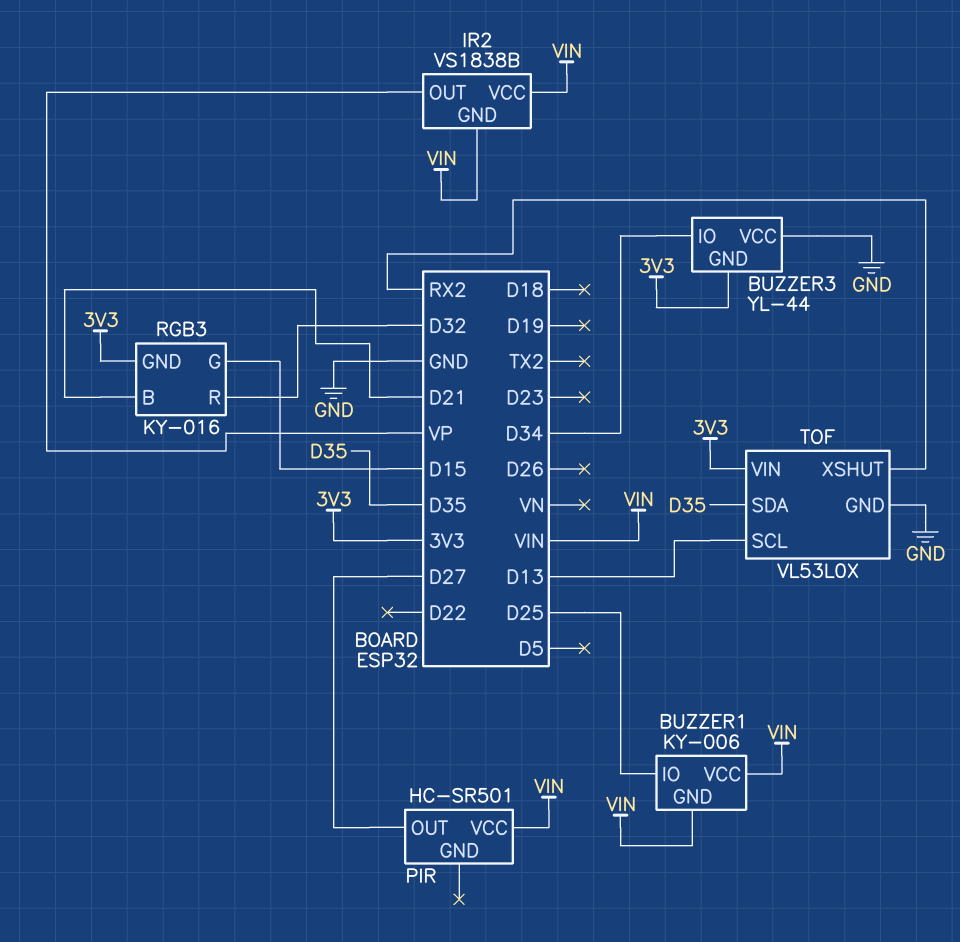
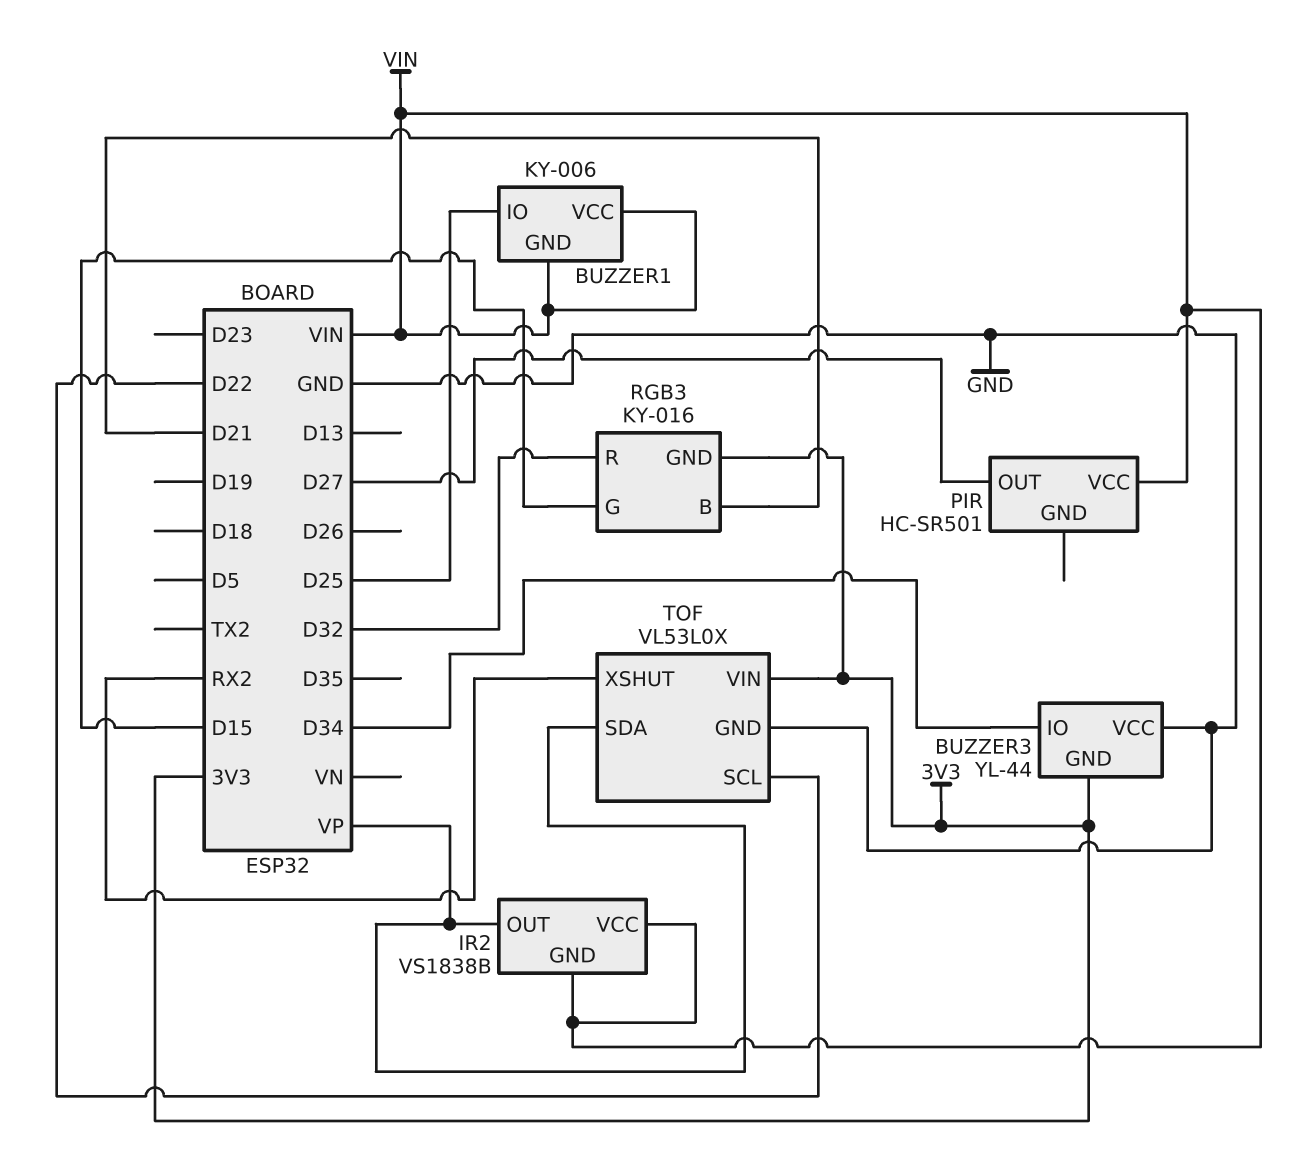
TOF pin SCL: D13 -> D22
TOF pin SDA: D35 -> VP

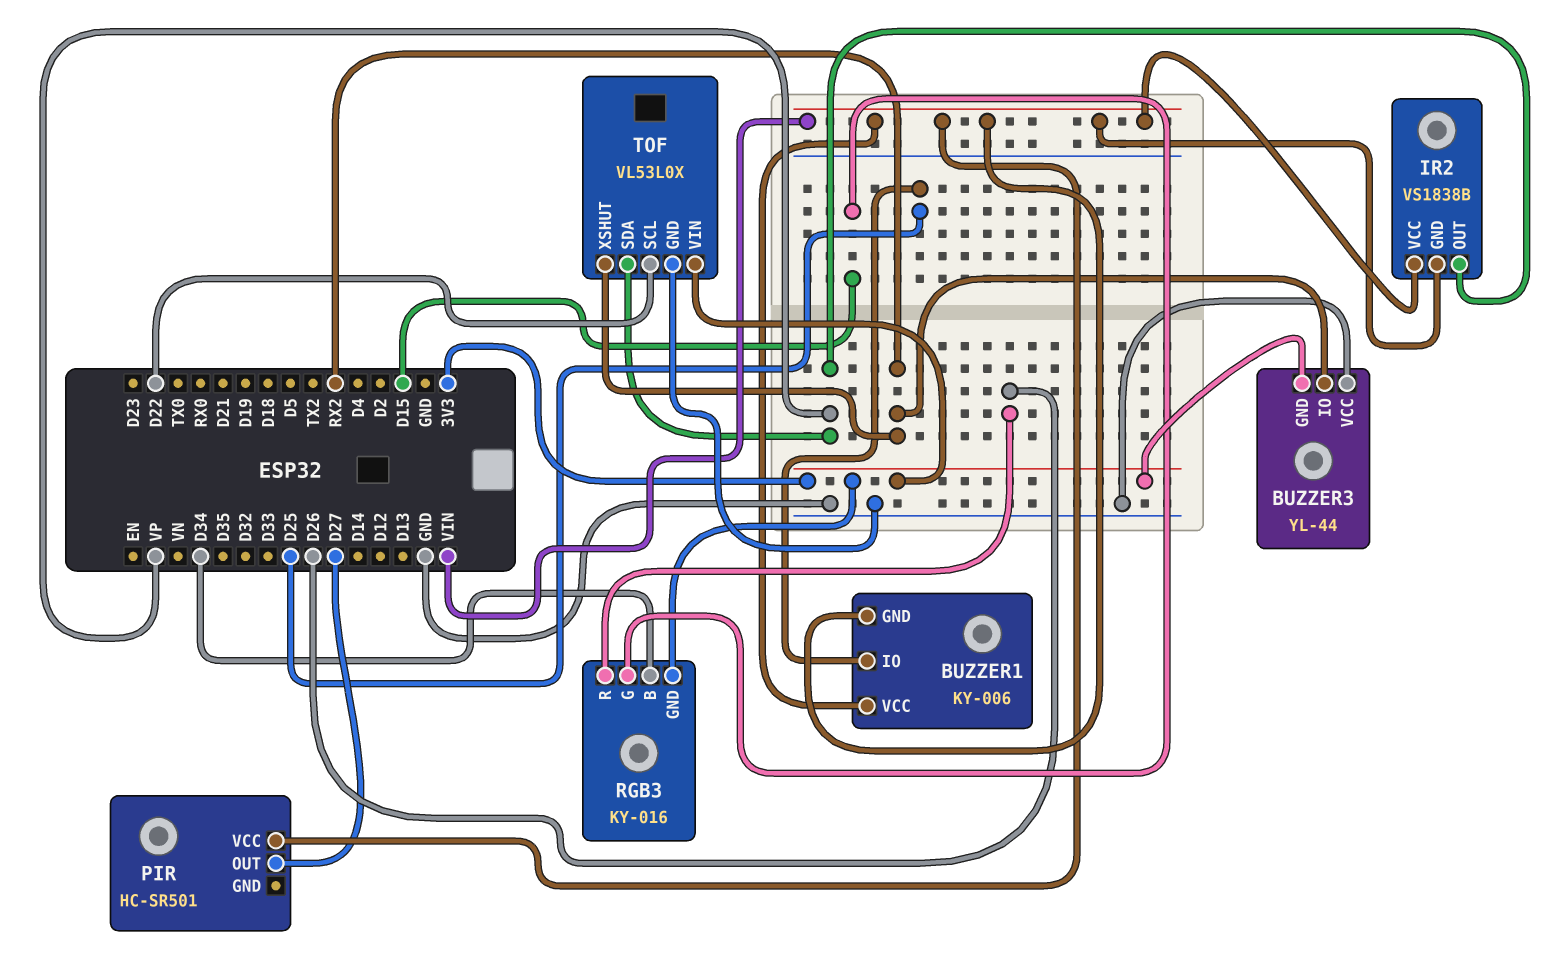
BUZZER3 pin IO: D34 -> RX2
RGB3 pin B: D21 -> D34
RGB3 pin R: D32 -> D26

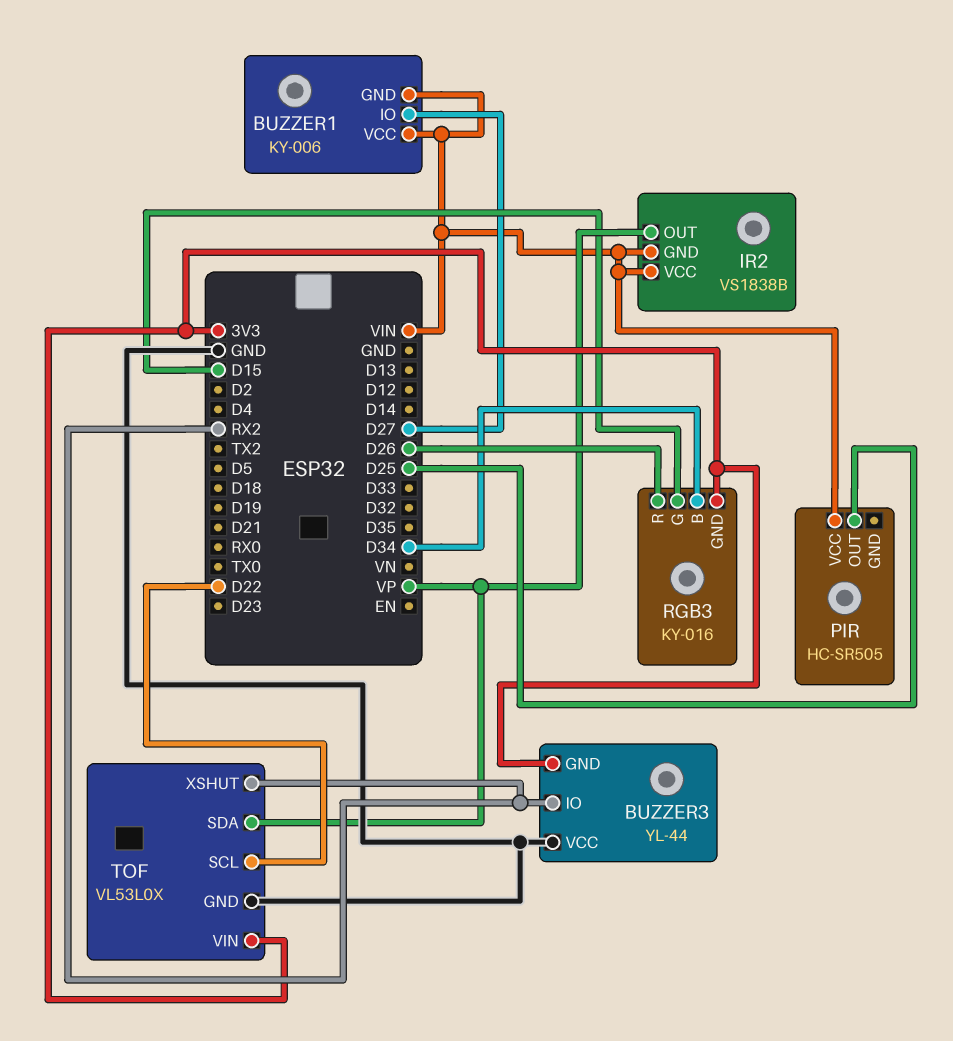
BUZZER1 pin IO: D25 -> D27
PIR: HC-SR501 -> HC-SR505
PIR pin OUT: D27 -> D25

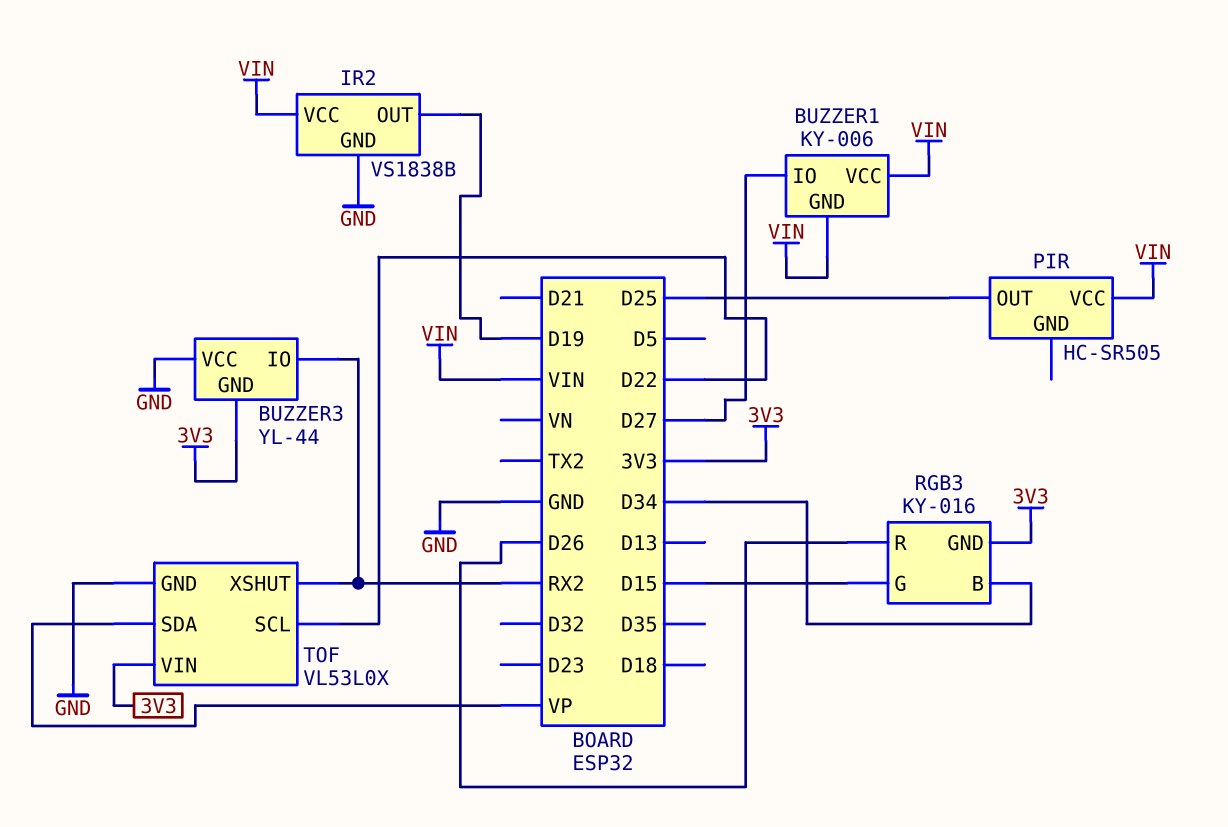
IR2 pin GND: VIN -> GND
IR2 pin OUT: VP -> D19

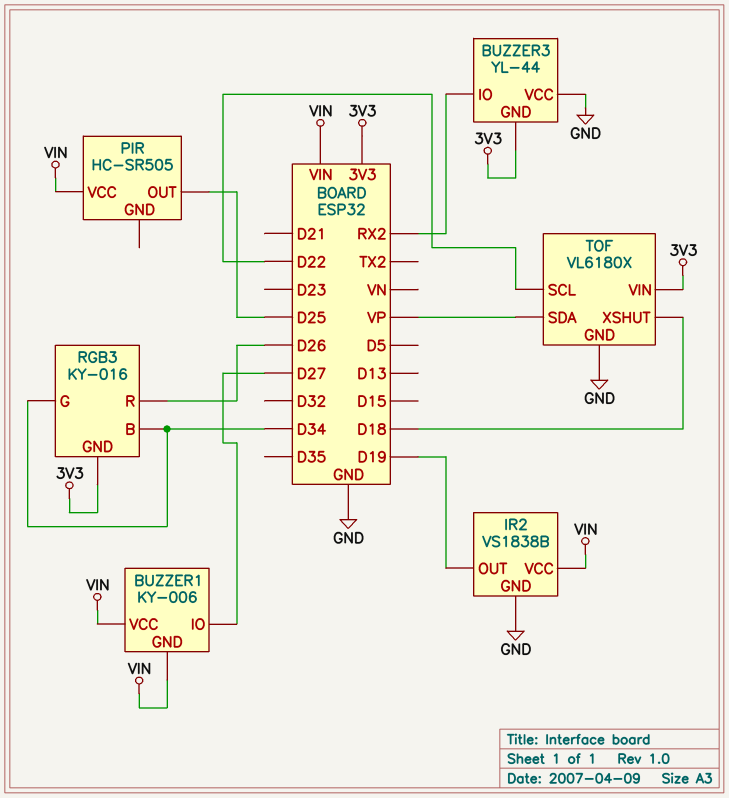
RGB3 pin G: D15 -> D34
TOF: VL53L0X -> VL6180X
TOF pin XSHUT: RX2 -> D18

